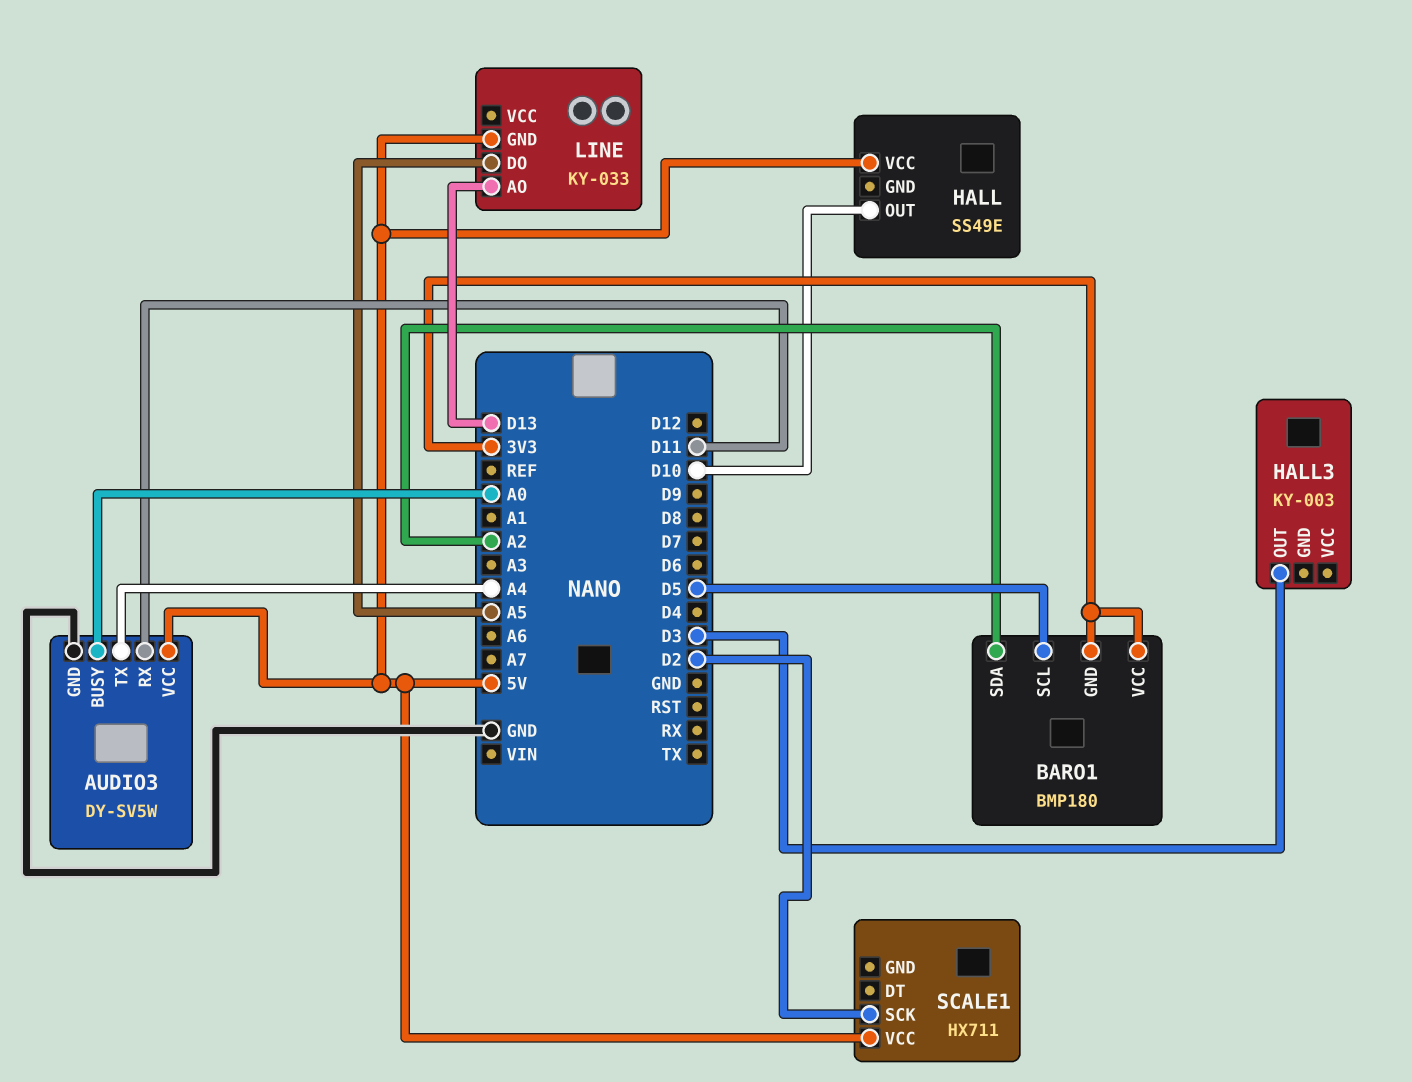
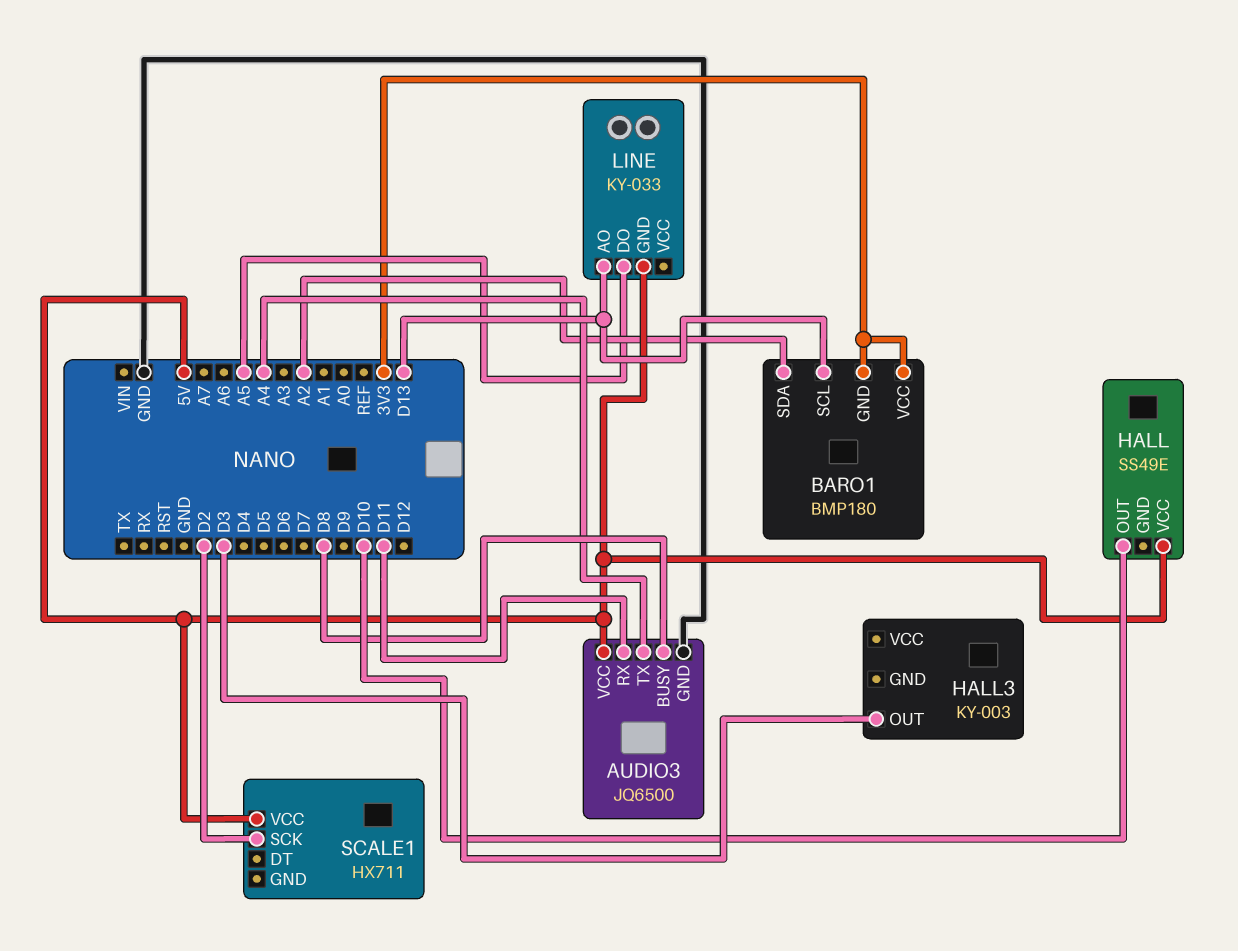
AUDIO3: DY-SV5W -> JQ6500
AUDIO3 pin BUSY: A0 -> D8
BARO1 pin SCL: D5 -> D13

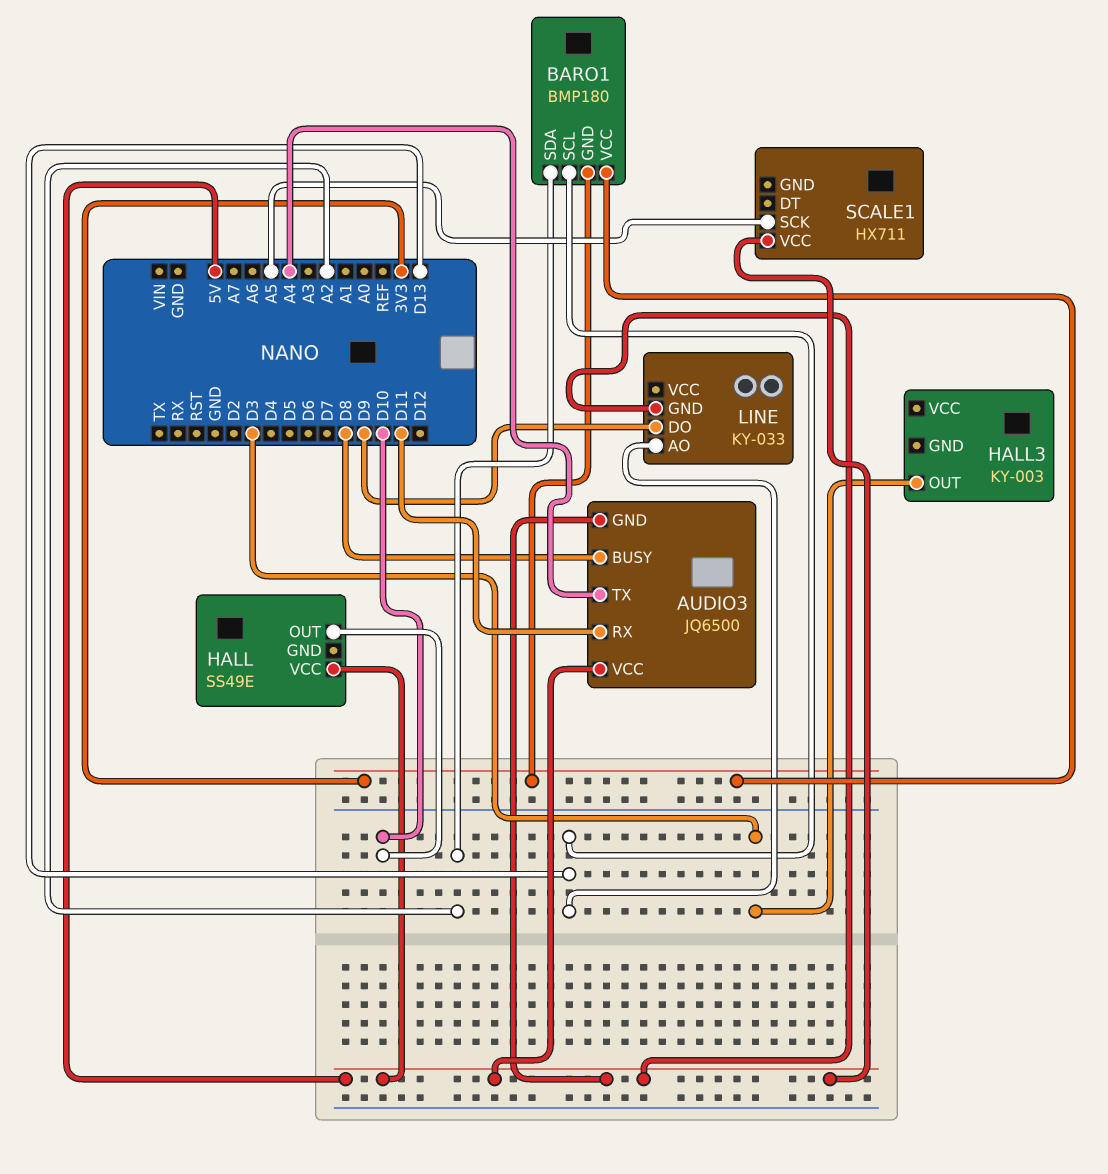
AUDIO3 pin GND: GND -> 5V
LINE pin DO: A5 -> D9
SCALE1 pin SCK: D2 -> A5

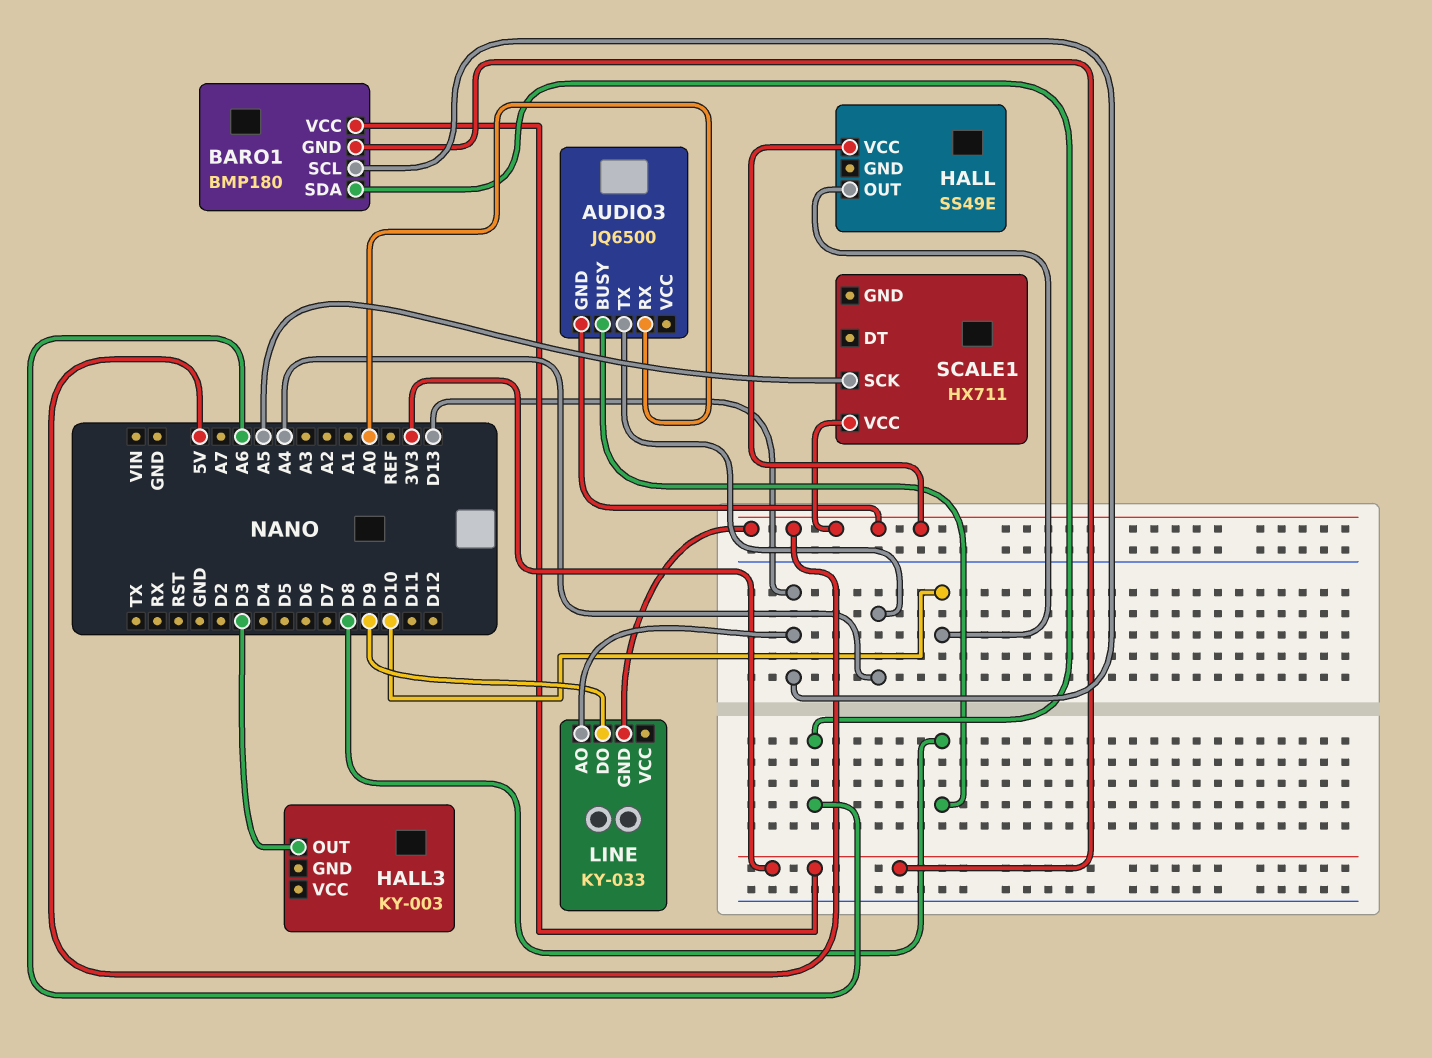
AUDIO3 pin RX: D11 -> A0
AUDIO3 pin VCC: 5V -> none
BARO1 pin SDA: A2 -> A6

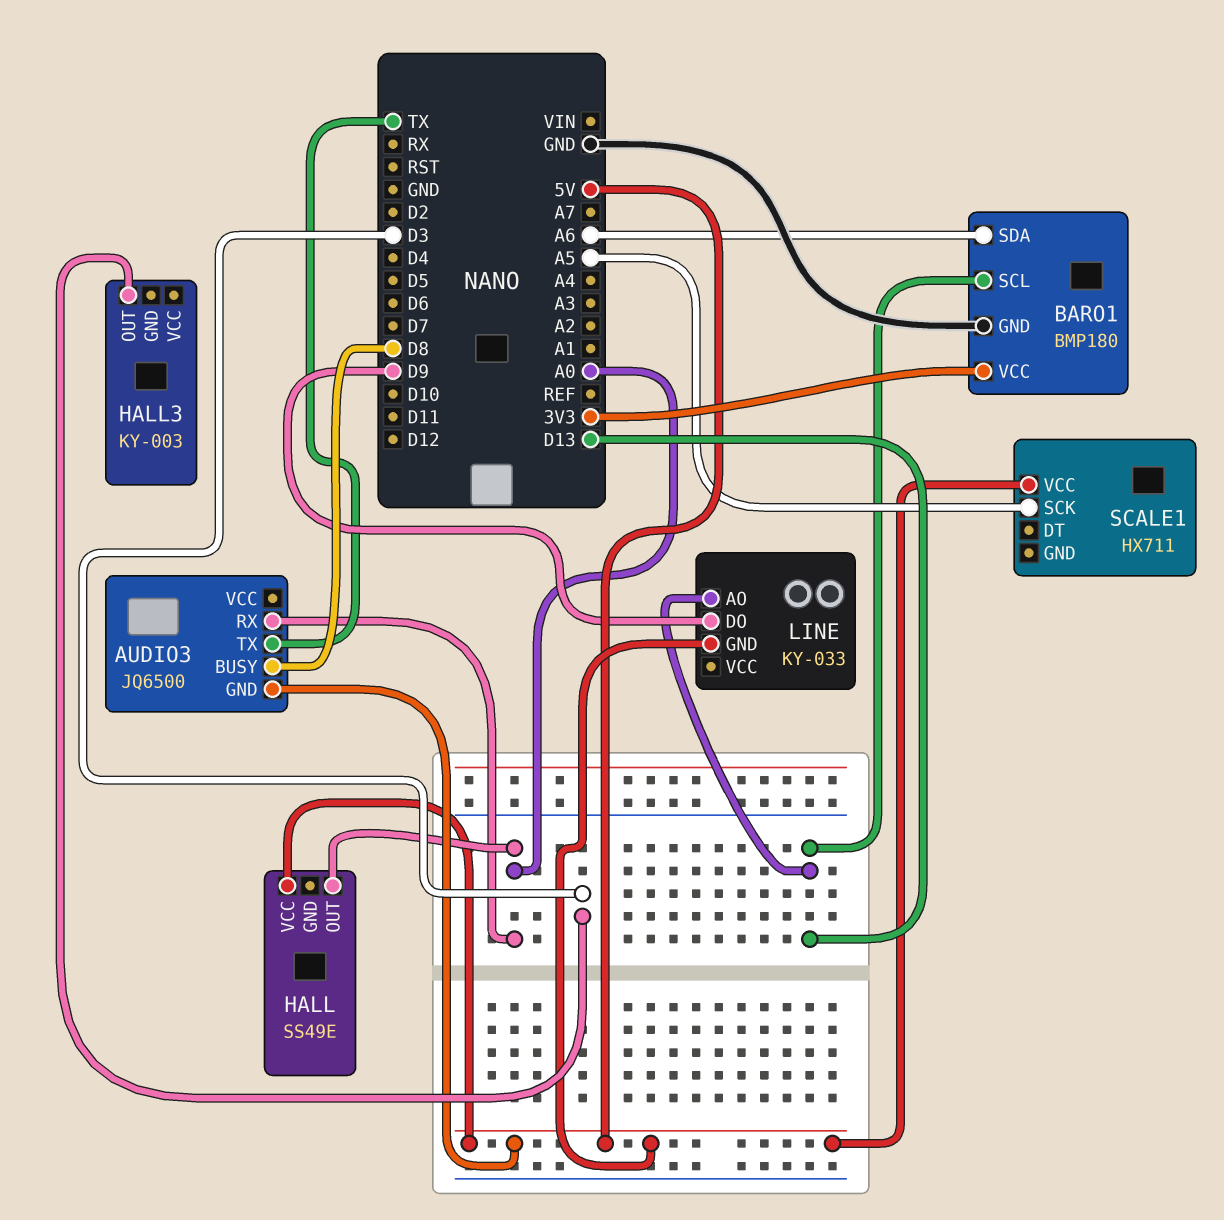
AUDIO3 pin TX: A4 -> TX
BARO1 pin GND: 3V3 -> GND
HALL pin OUT: D10 -> A0

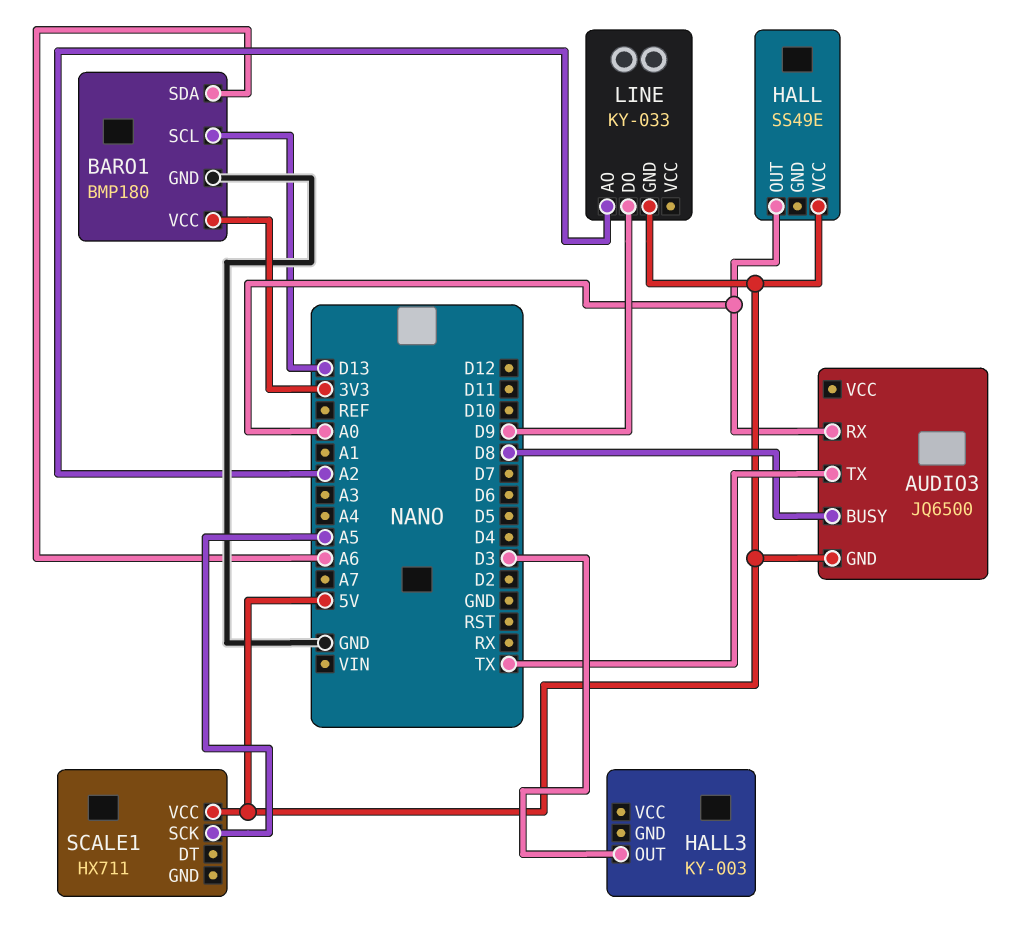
LINE pin AO: D13 -> A2

